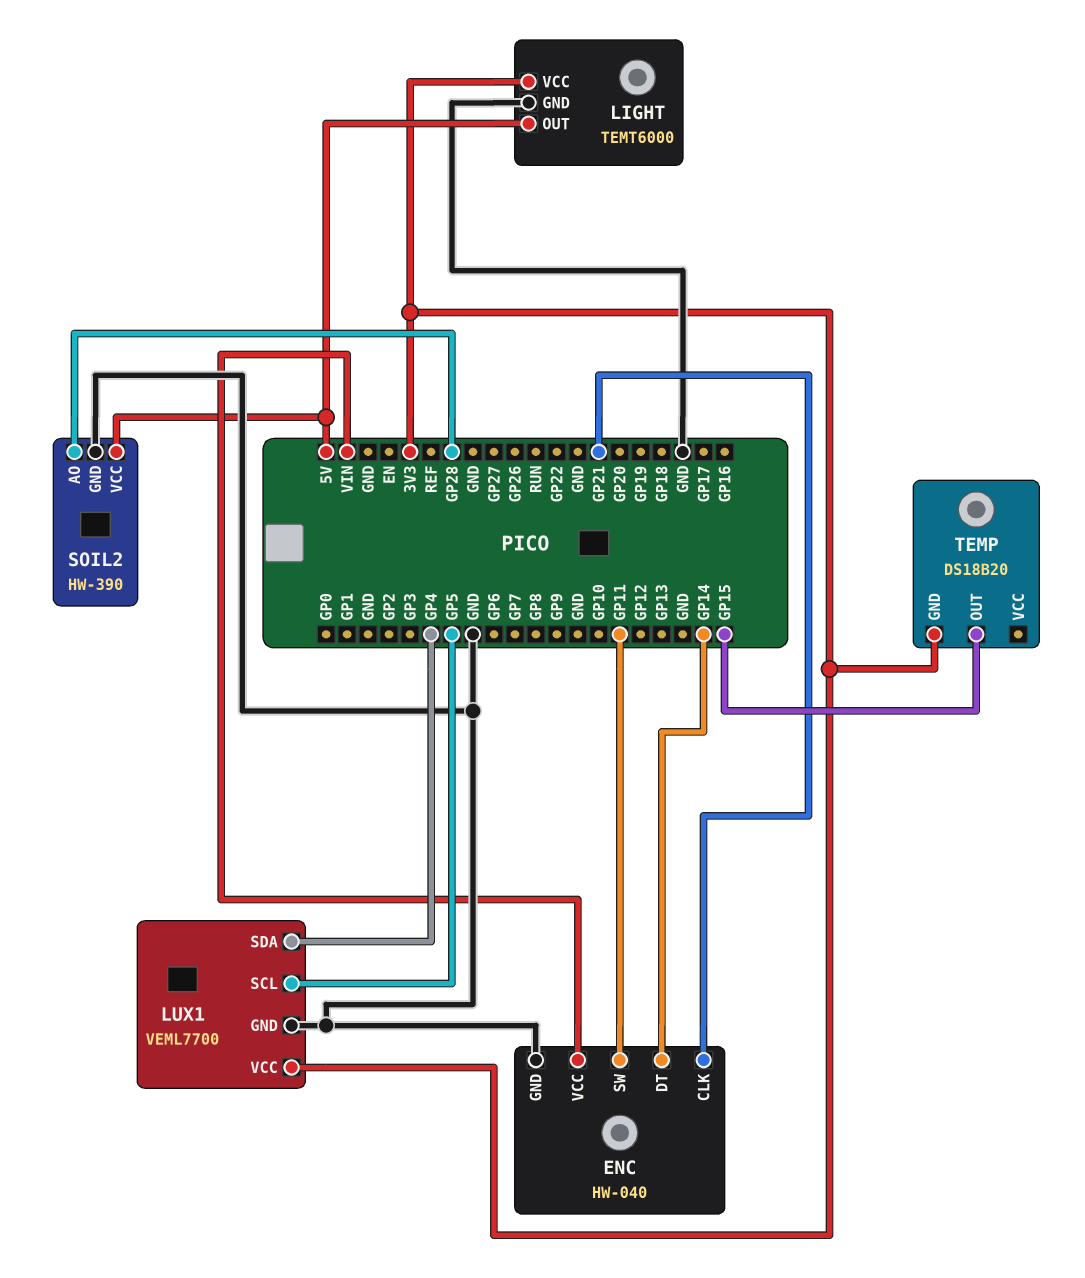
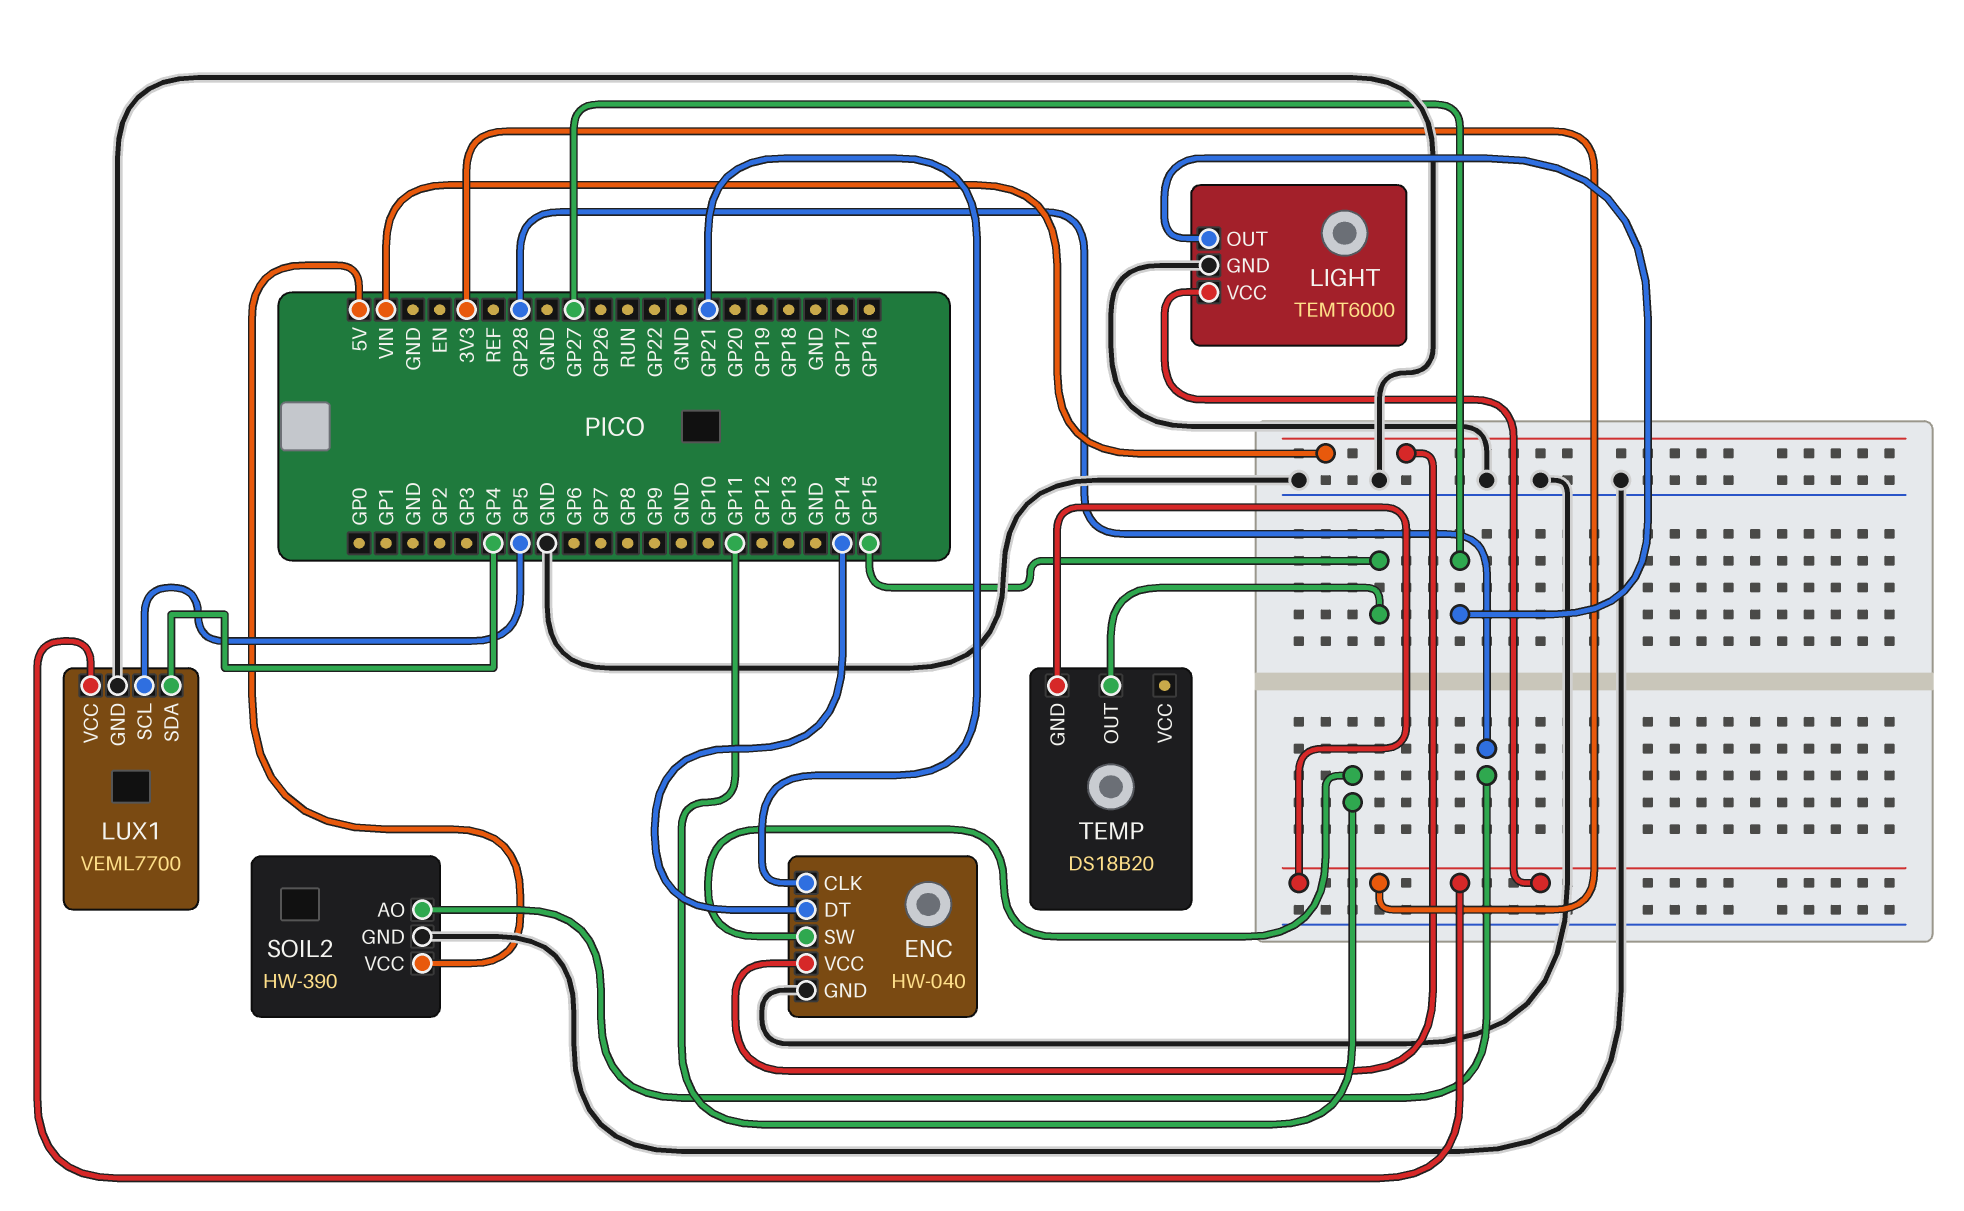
LIGHT pin OUT: 5V -> GP27

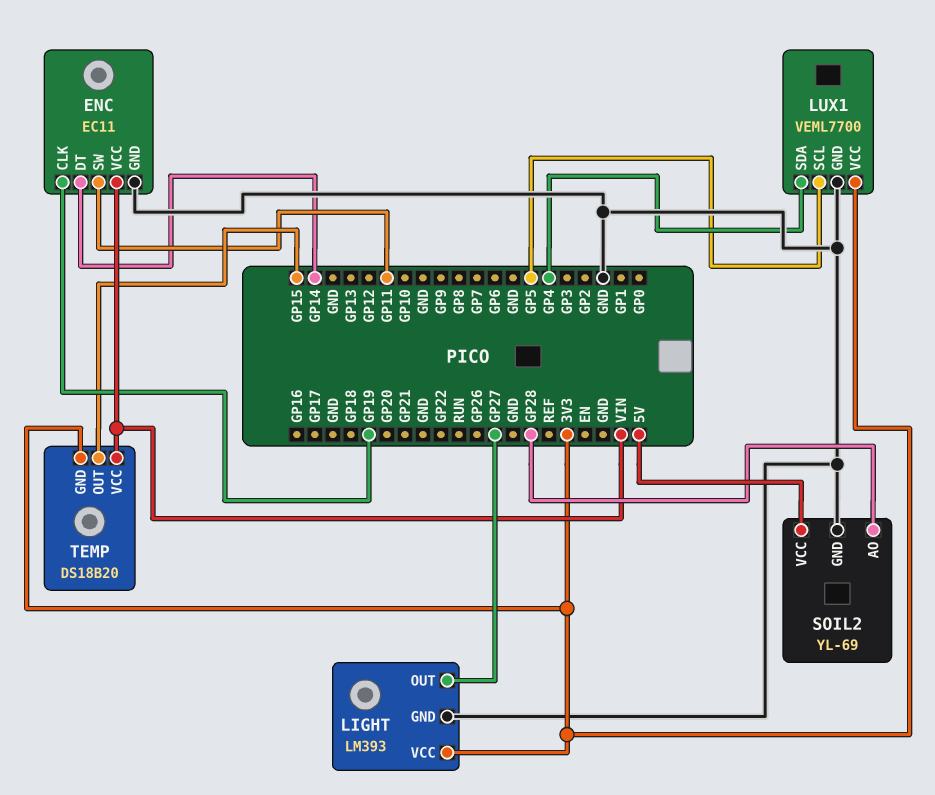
ENC: HW-040 -> EC11
ENC pin CLK: GP21 -> GP19
LIGHT: TEMT6000 -> LM393
SOIL2: HW-390 -> YL-69
TEMP pin VCC: none -> VIN

